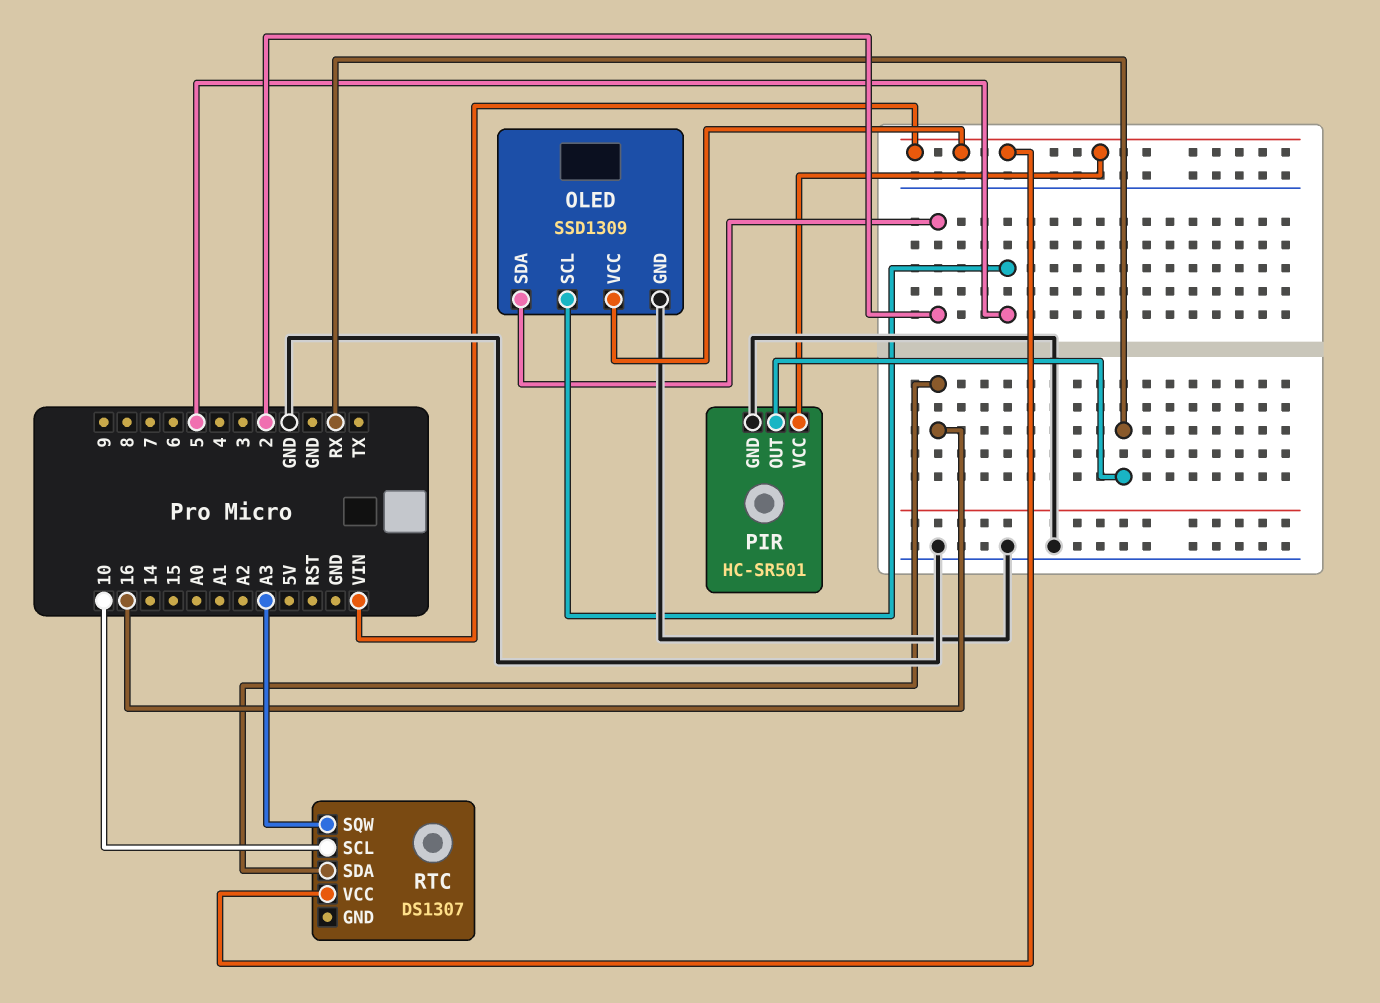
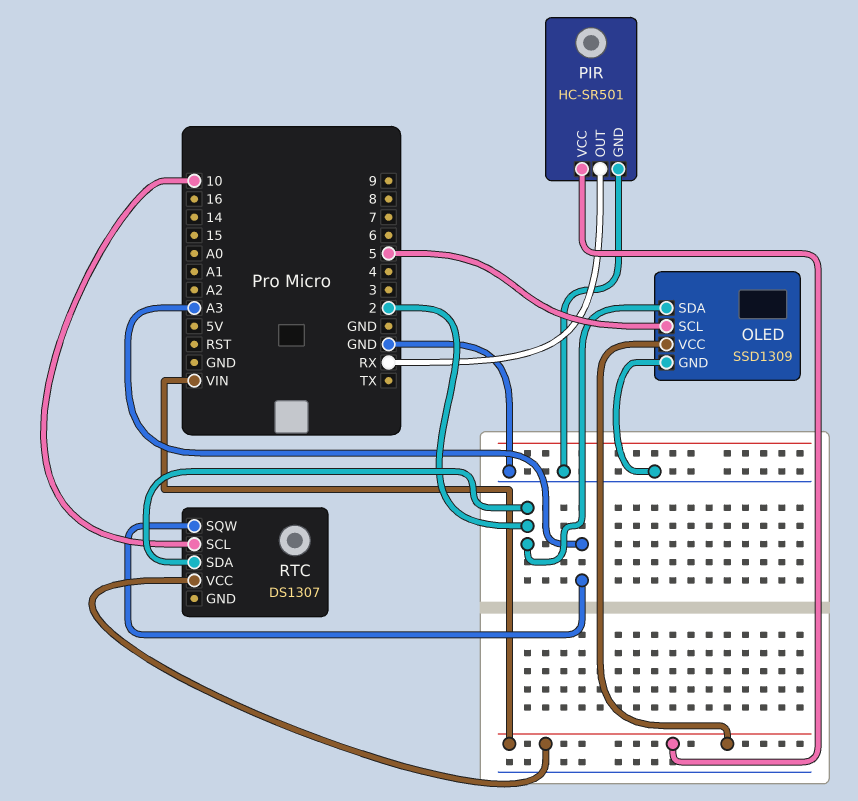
RTC pin SDA: 16 -> 2

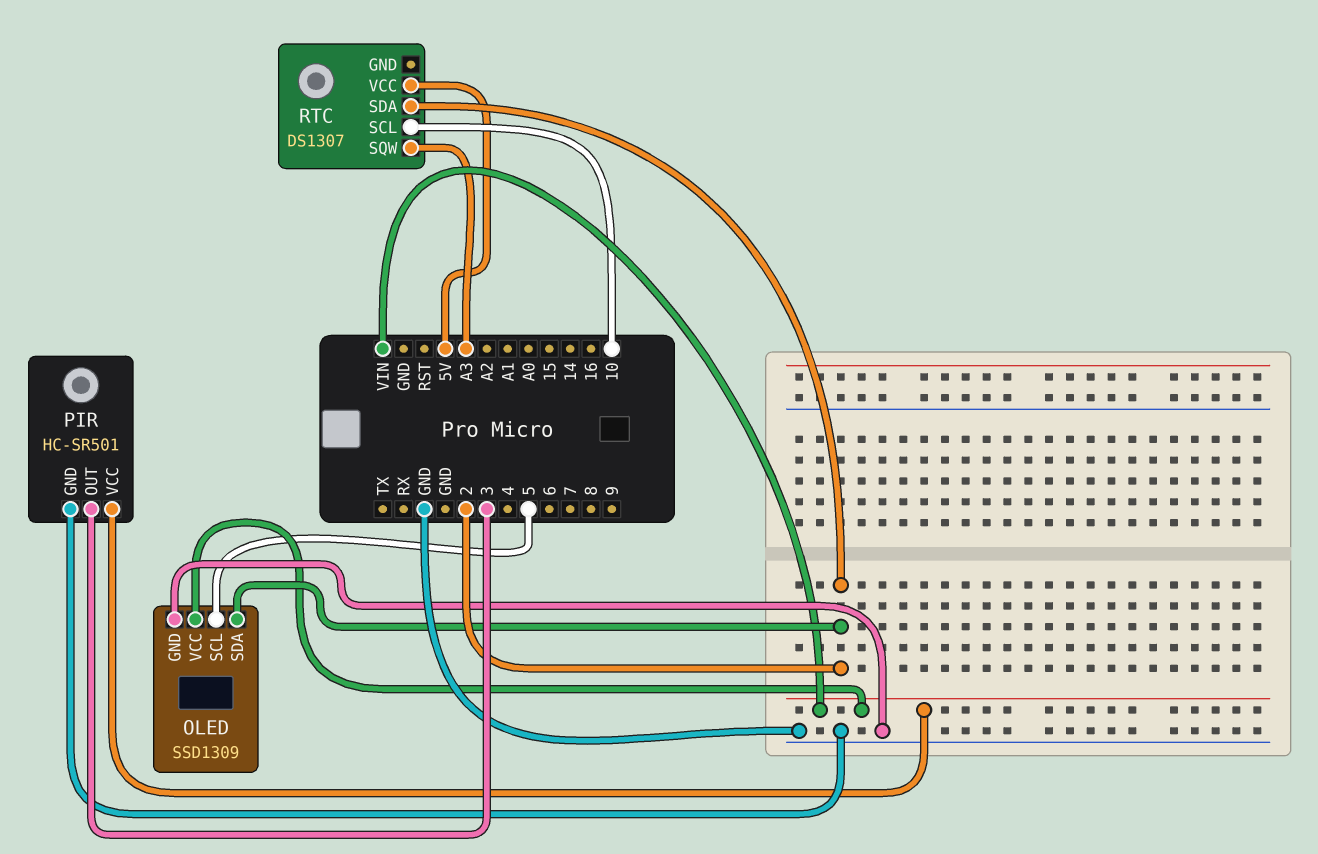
PIR pin OUT: RX -> 3
RTC pin VCC: VIN -> 5V

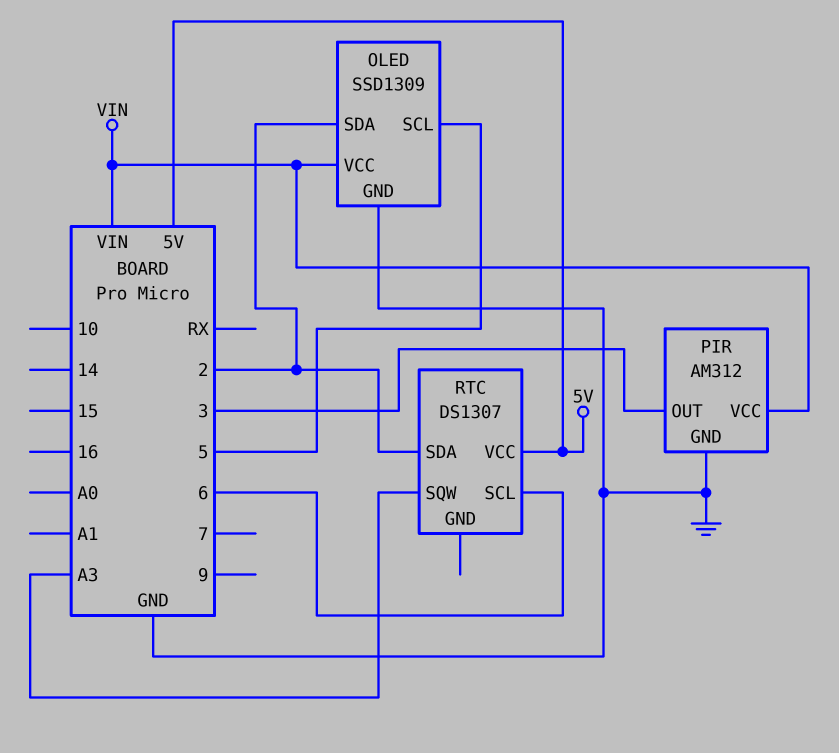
PIR: HC-SR501 -> AM312
RTC pin SCL: 10 -> 6

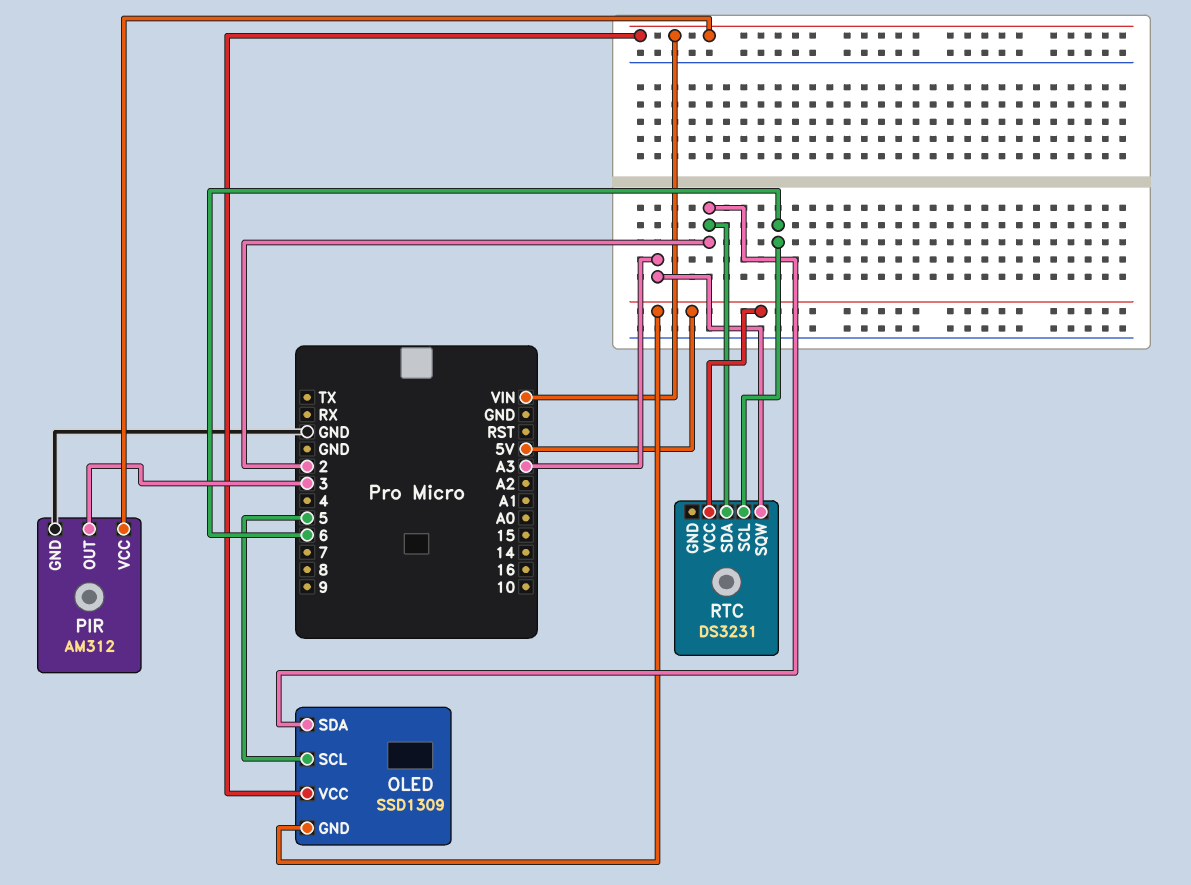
OLED pin GND: GND -> 5V
RTC: DS1307 -> DS3231

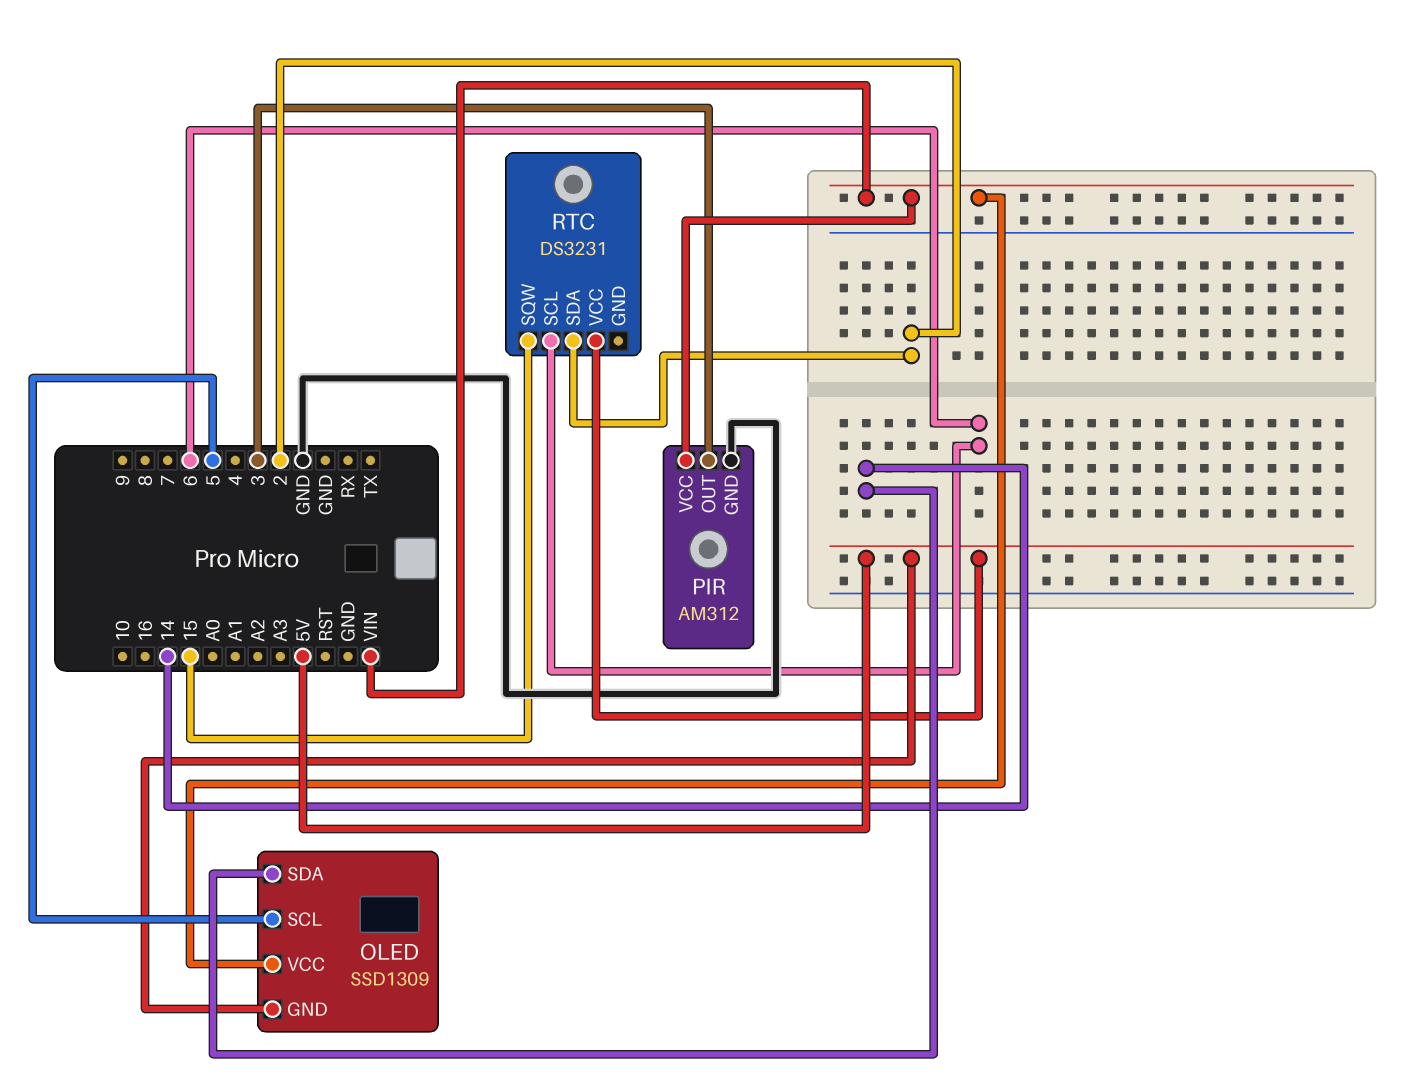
OLED pin SDA: 2 -> 14
RTC pin SQW: A3 -> 15

